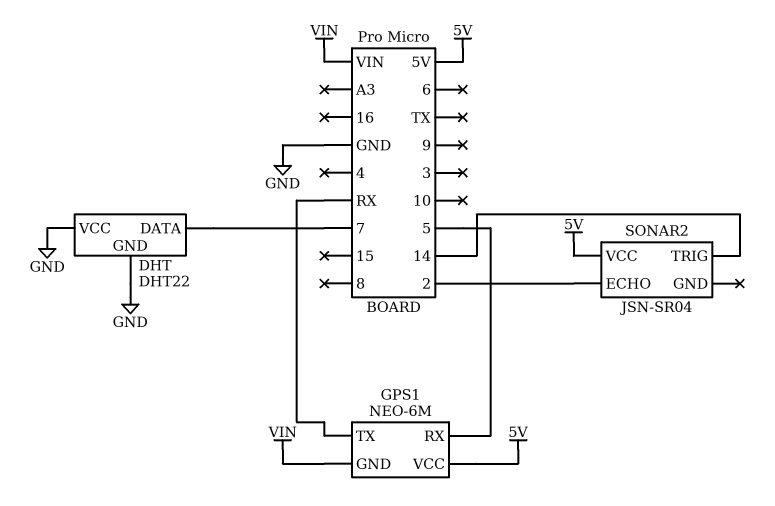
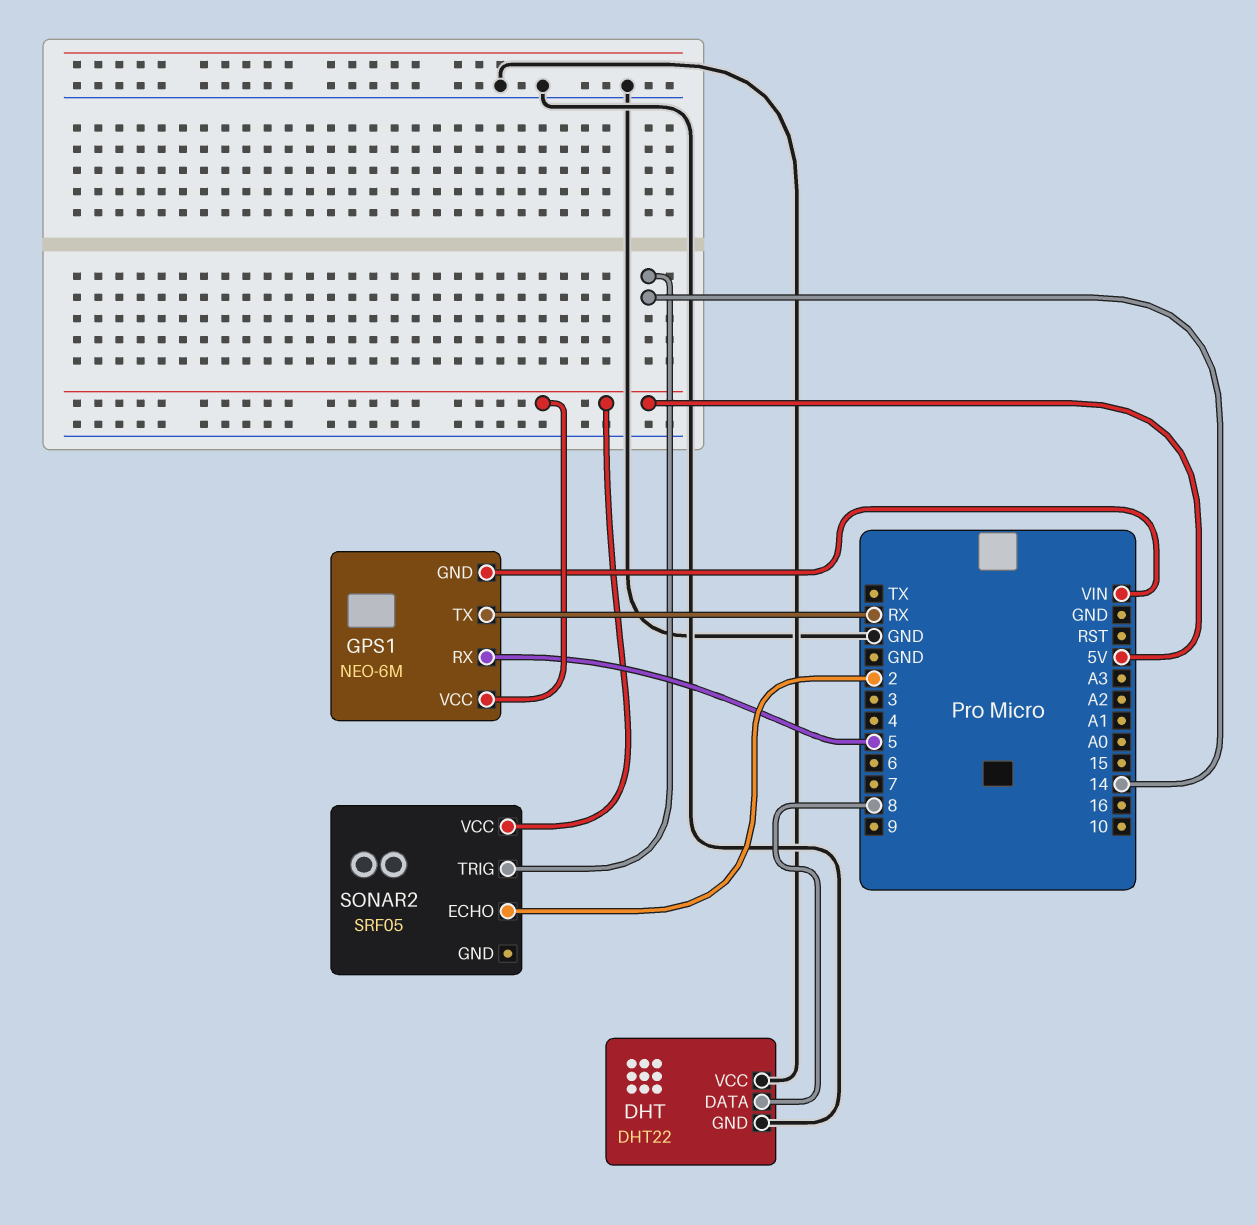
DHT pin DATA: 7 -> 8
SONAR2: JSN-SR04 -> SRF05

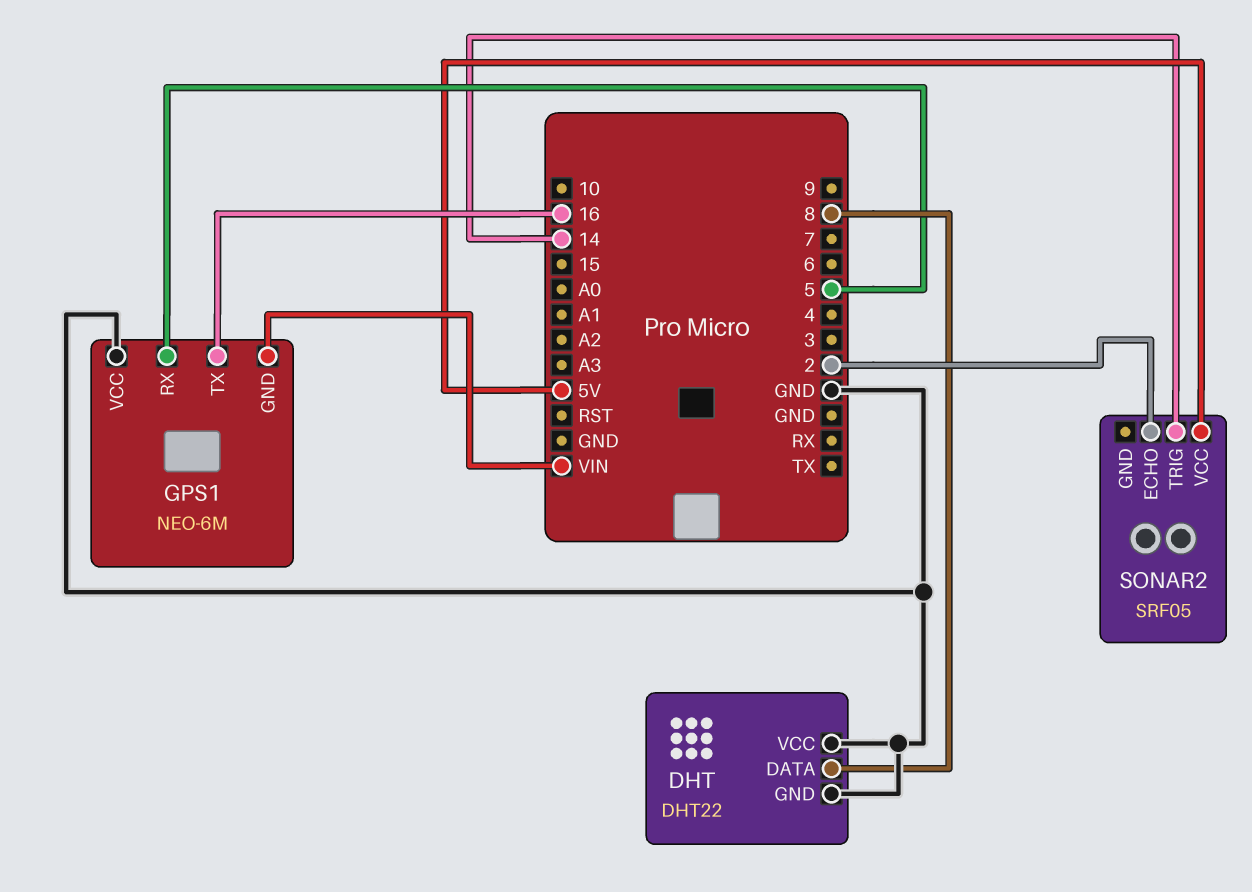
GPS1 pin TX: RX -> 16
GPS1 pin VCC: 5V -> GND

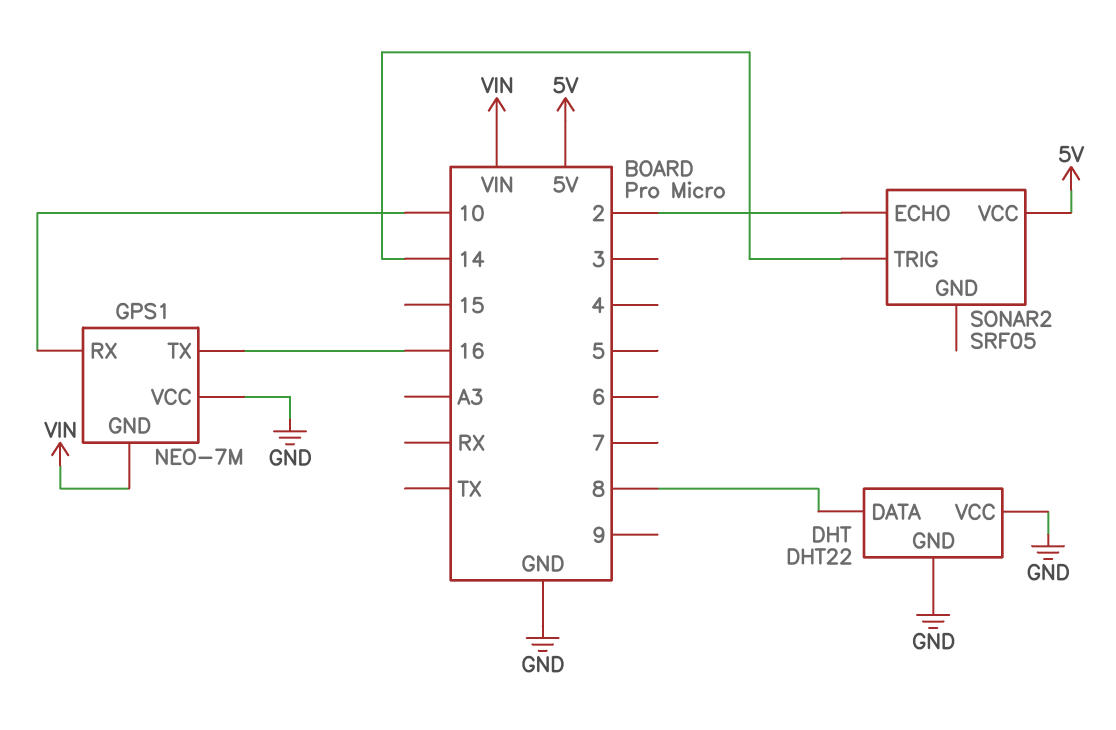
GPS1: NEO-6M -> NEO-7M
GPS1 pin RX: 5 -> 10

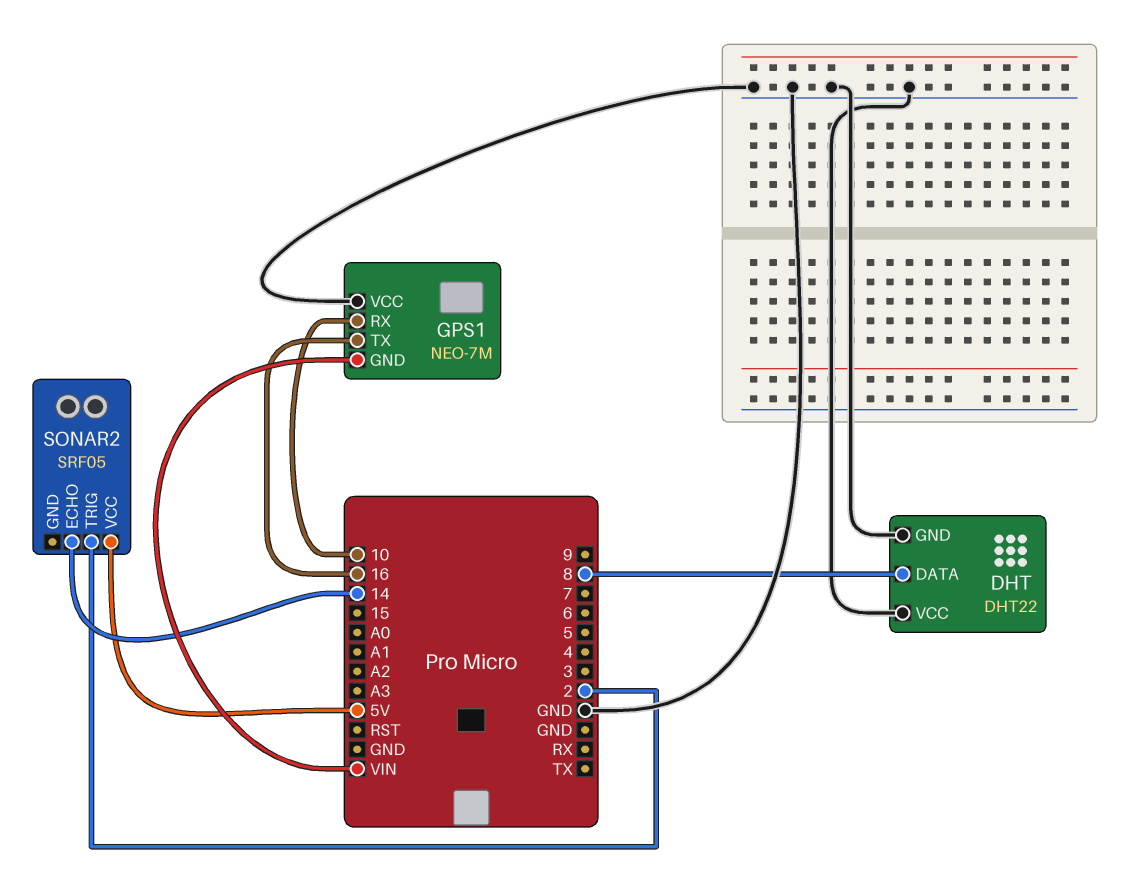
SONAR2 pin ECHO: 2 -> 14
SONAR2 pin TRIG: 14 -> 2

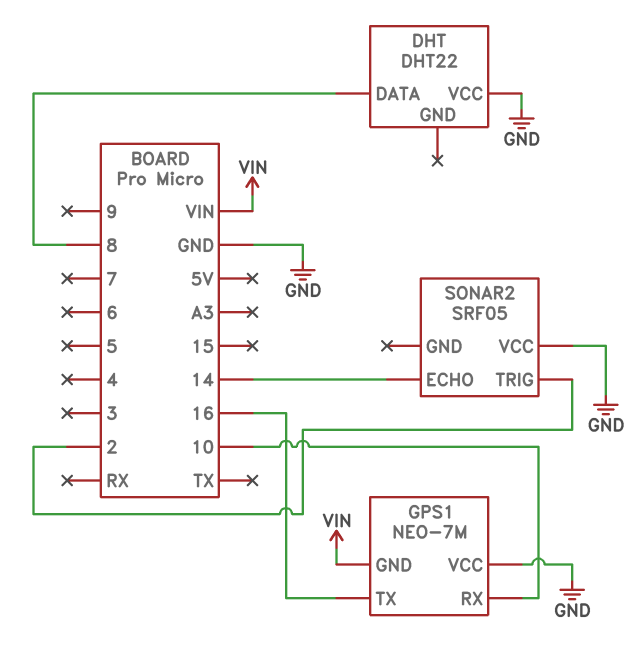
DHT pin GND: GND -> none
SONAR2 pin VCC: 5V -> GND

